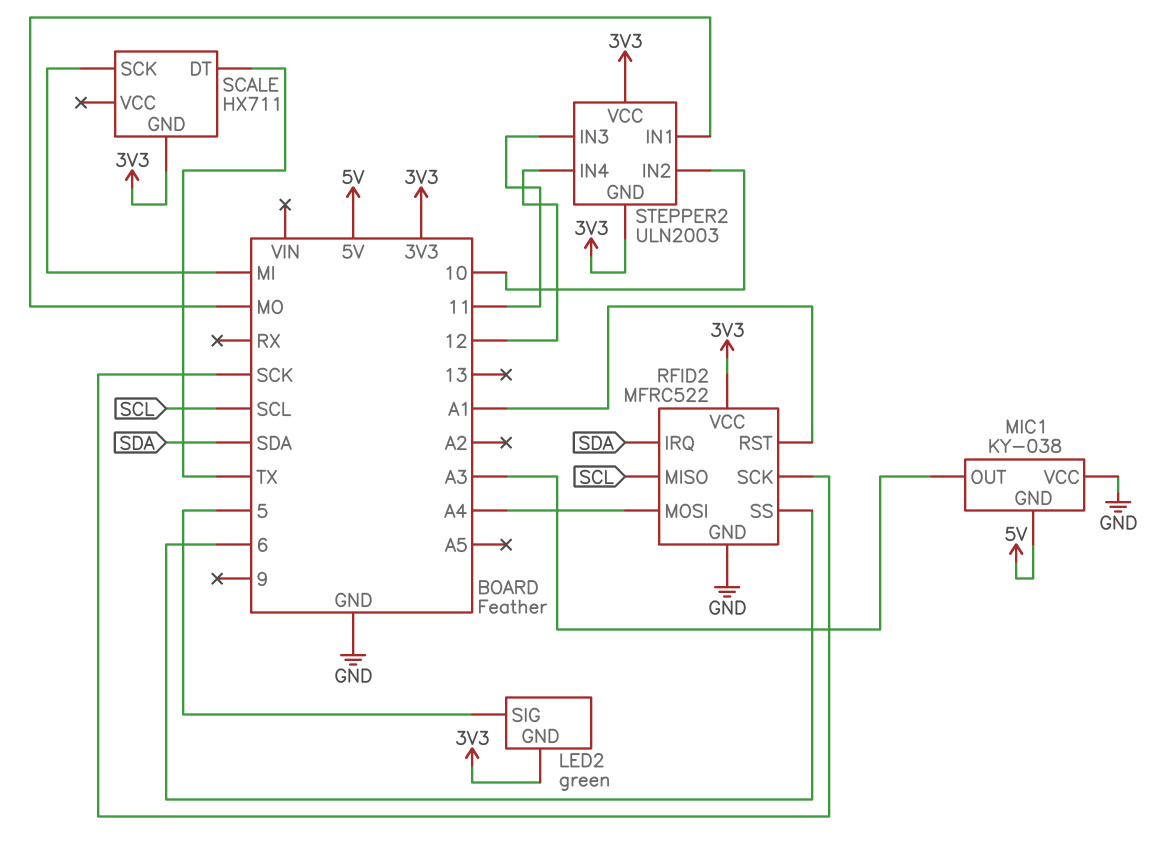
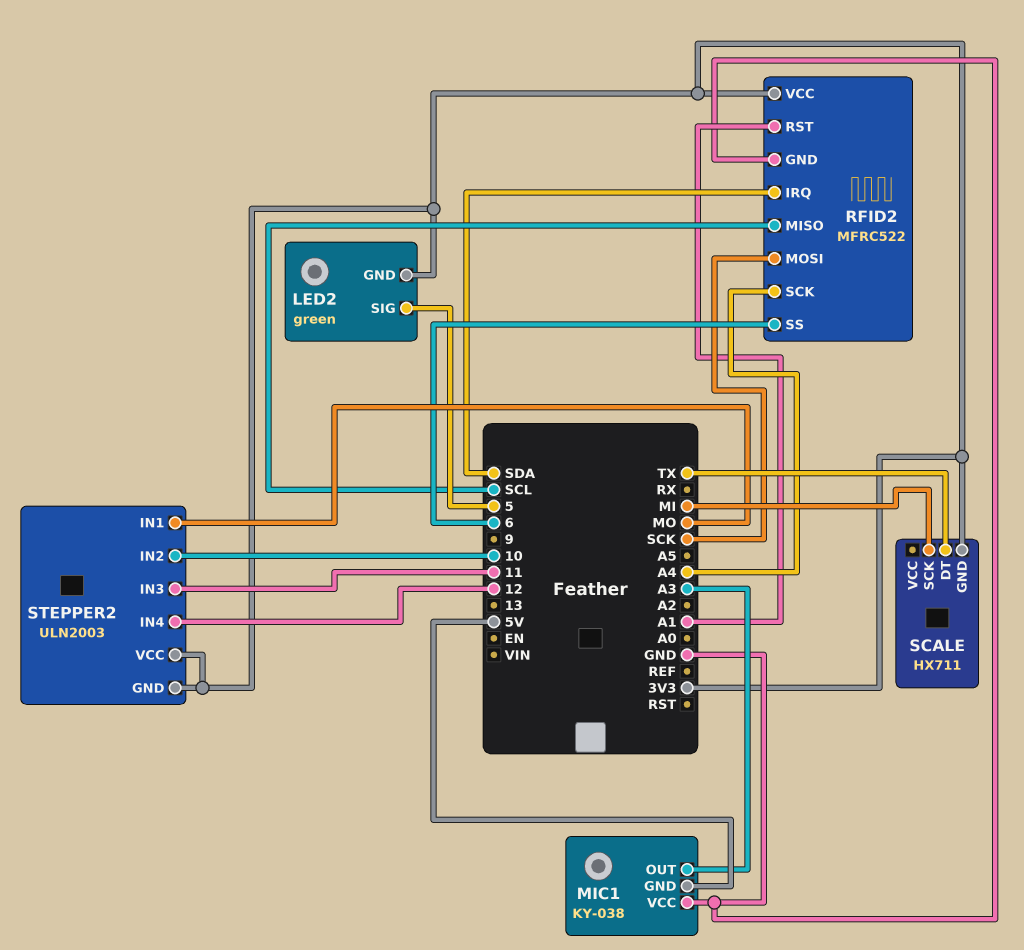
RFID2 pin MOSI: A4 -> SCK
RFID2 pin SCK: SCK -> A4

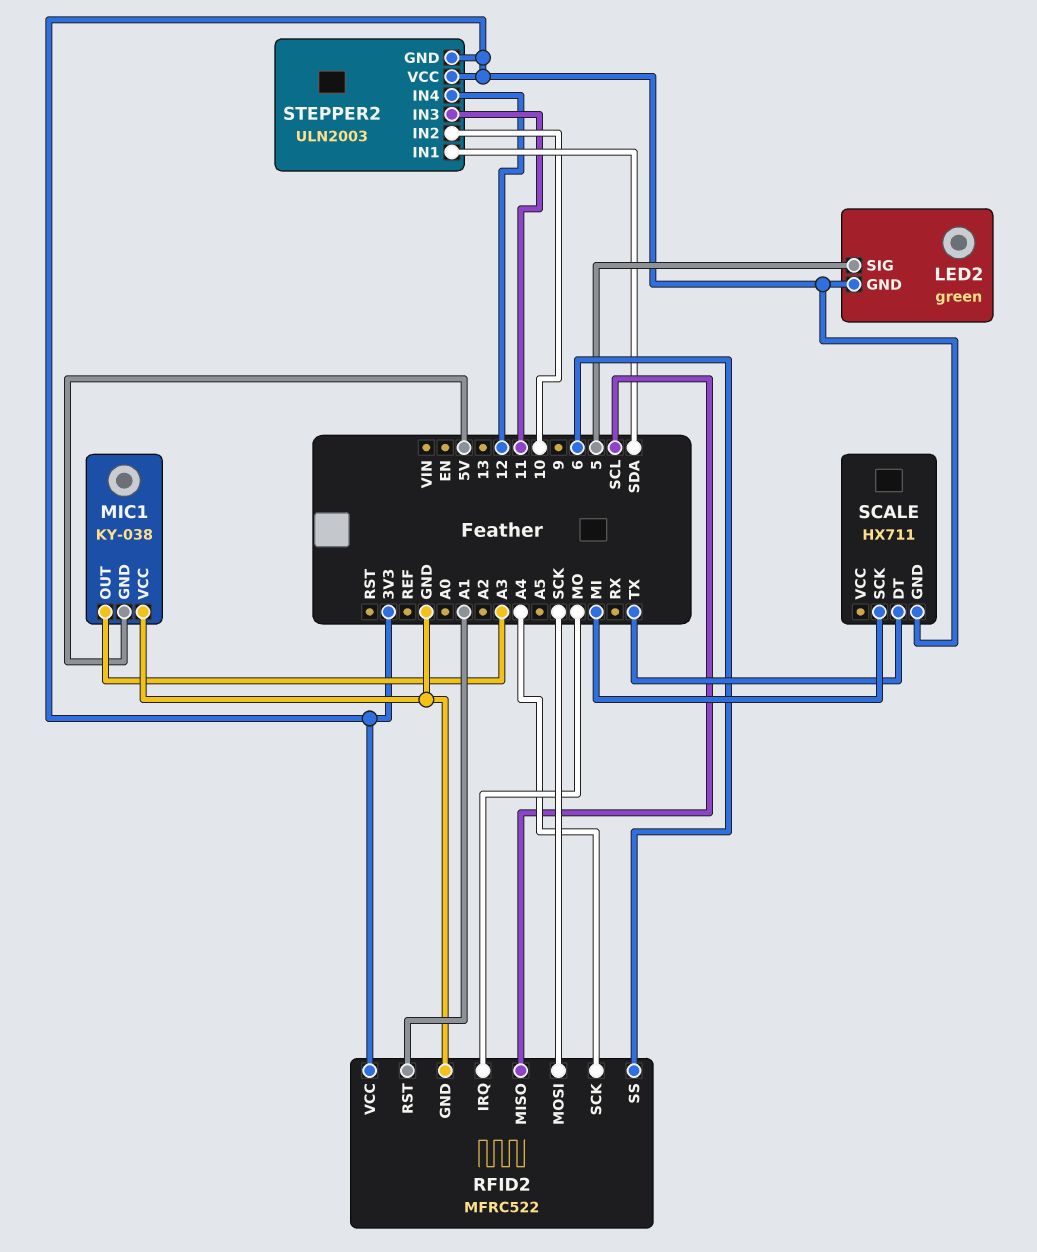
RFID2 pin IRQ: SDA -> MO
STEPPER2 pin IN1: MO -> SDA

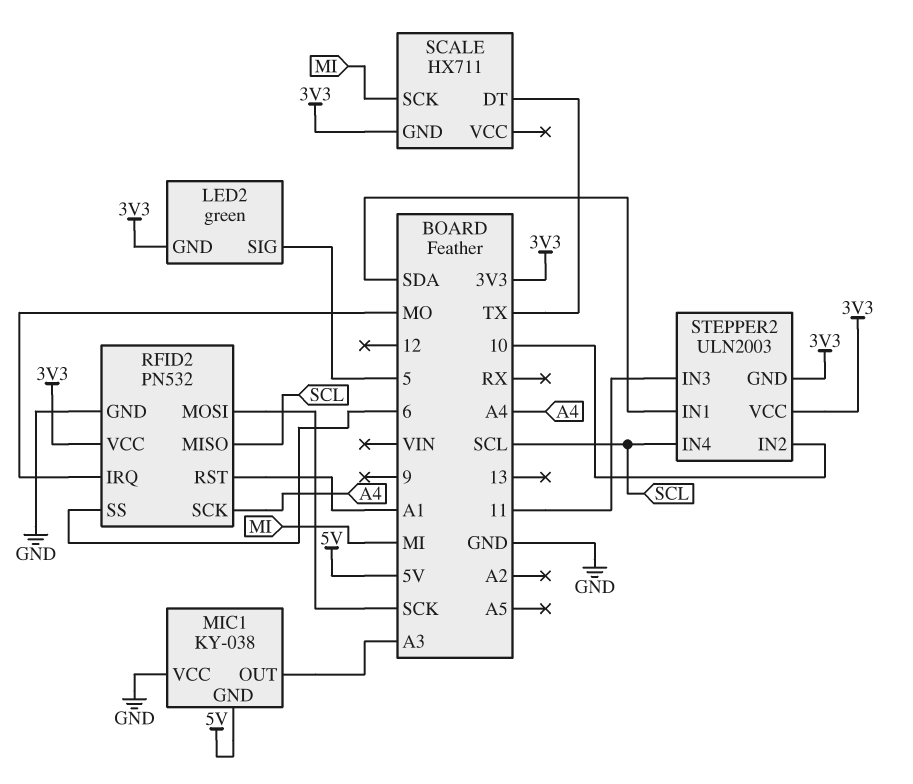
RFID2: MFRC522 -> PN532
STEPPER2 pin IN4: 12 -> SCL

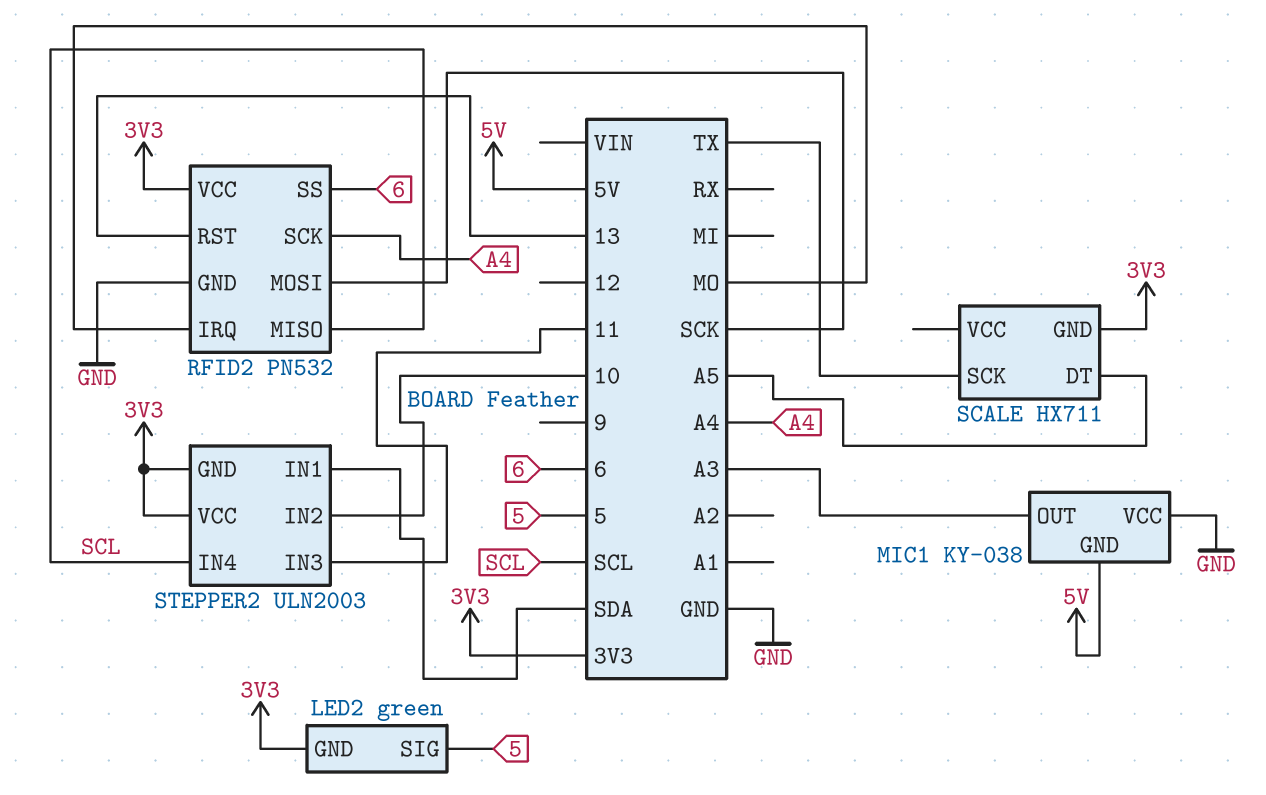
RFID2 pin RST: A1 -> 13
SCALE pin DT: TX -> A5
SCALE pin SCK: MI -> TX

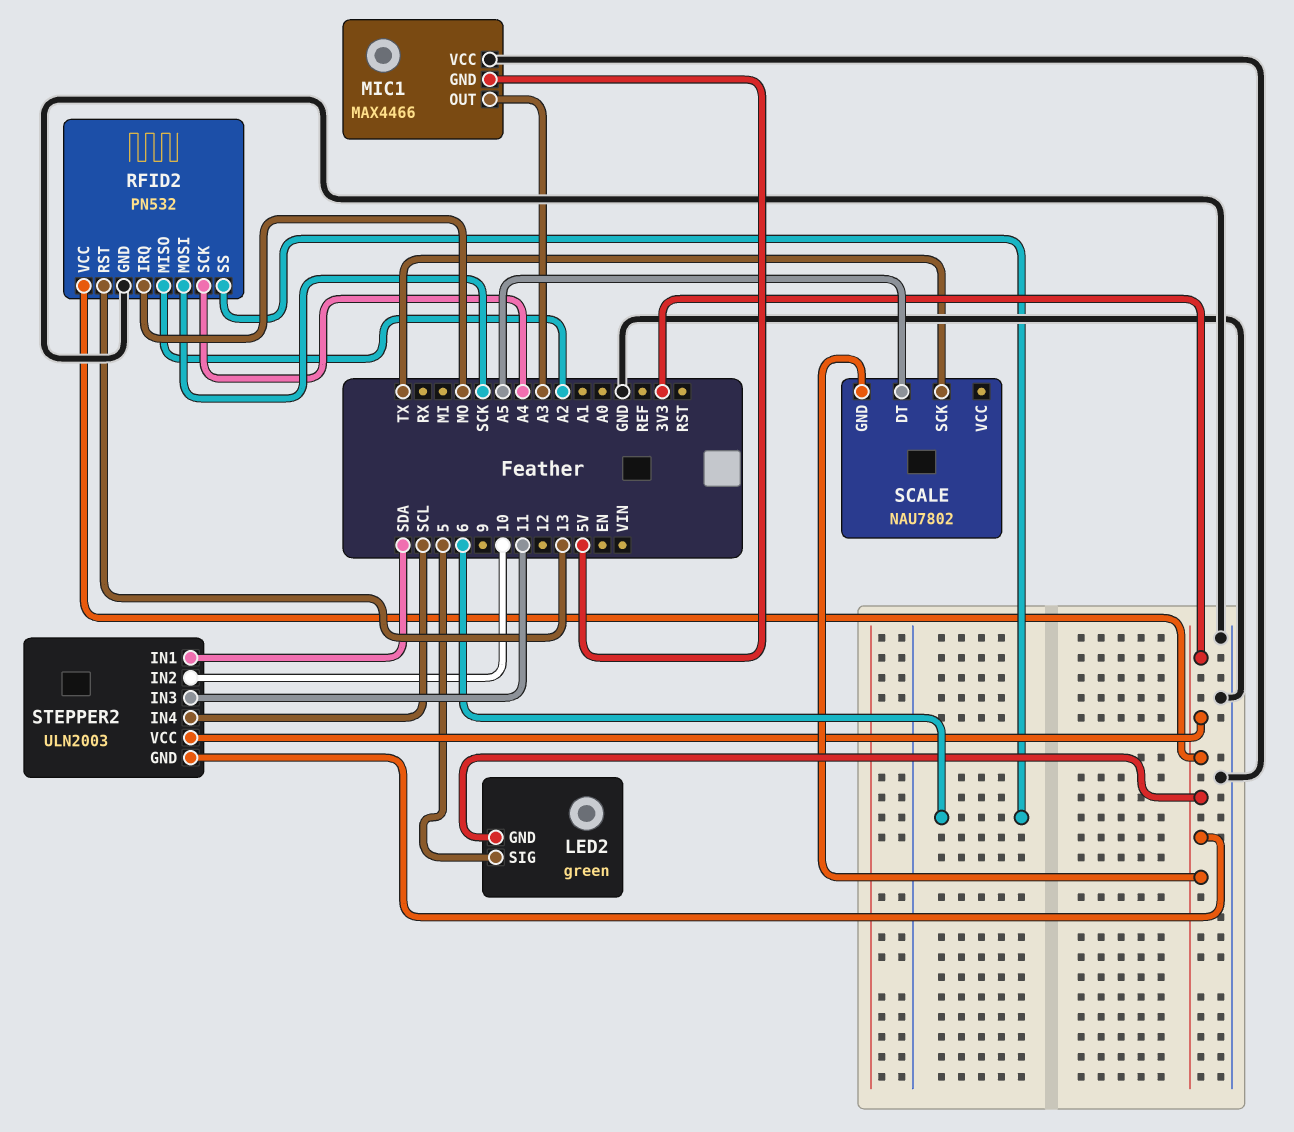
MIC1: KY-038 -> MAX4466
RFID2 pin MISO: SCL -> A2
SCALE: HX711 -> NAU7802

